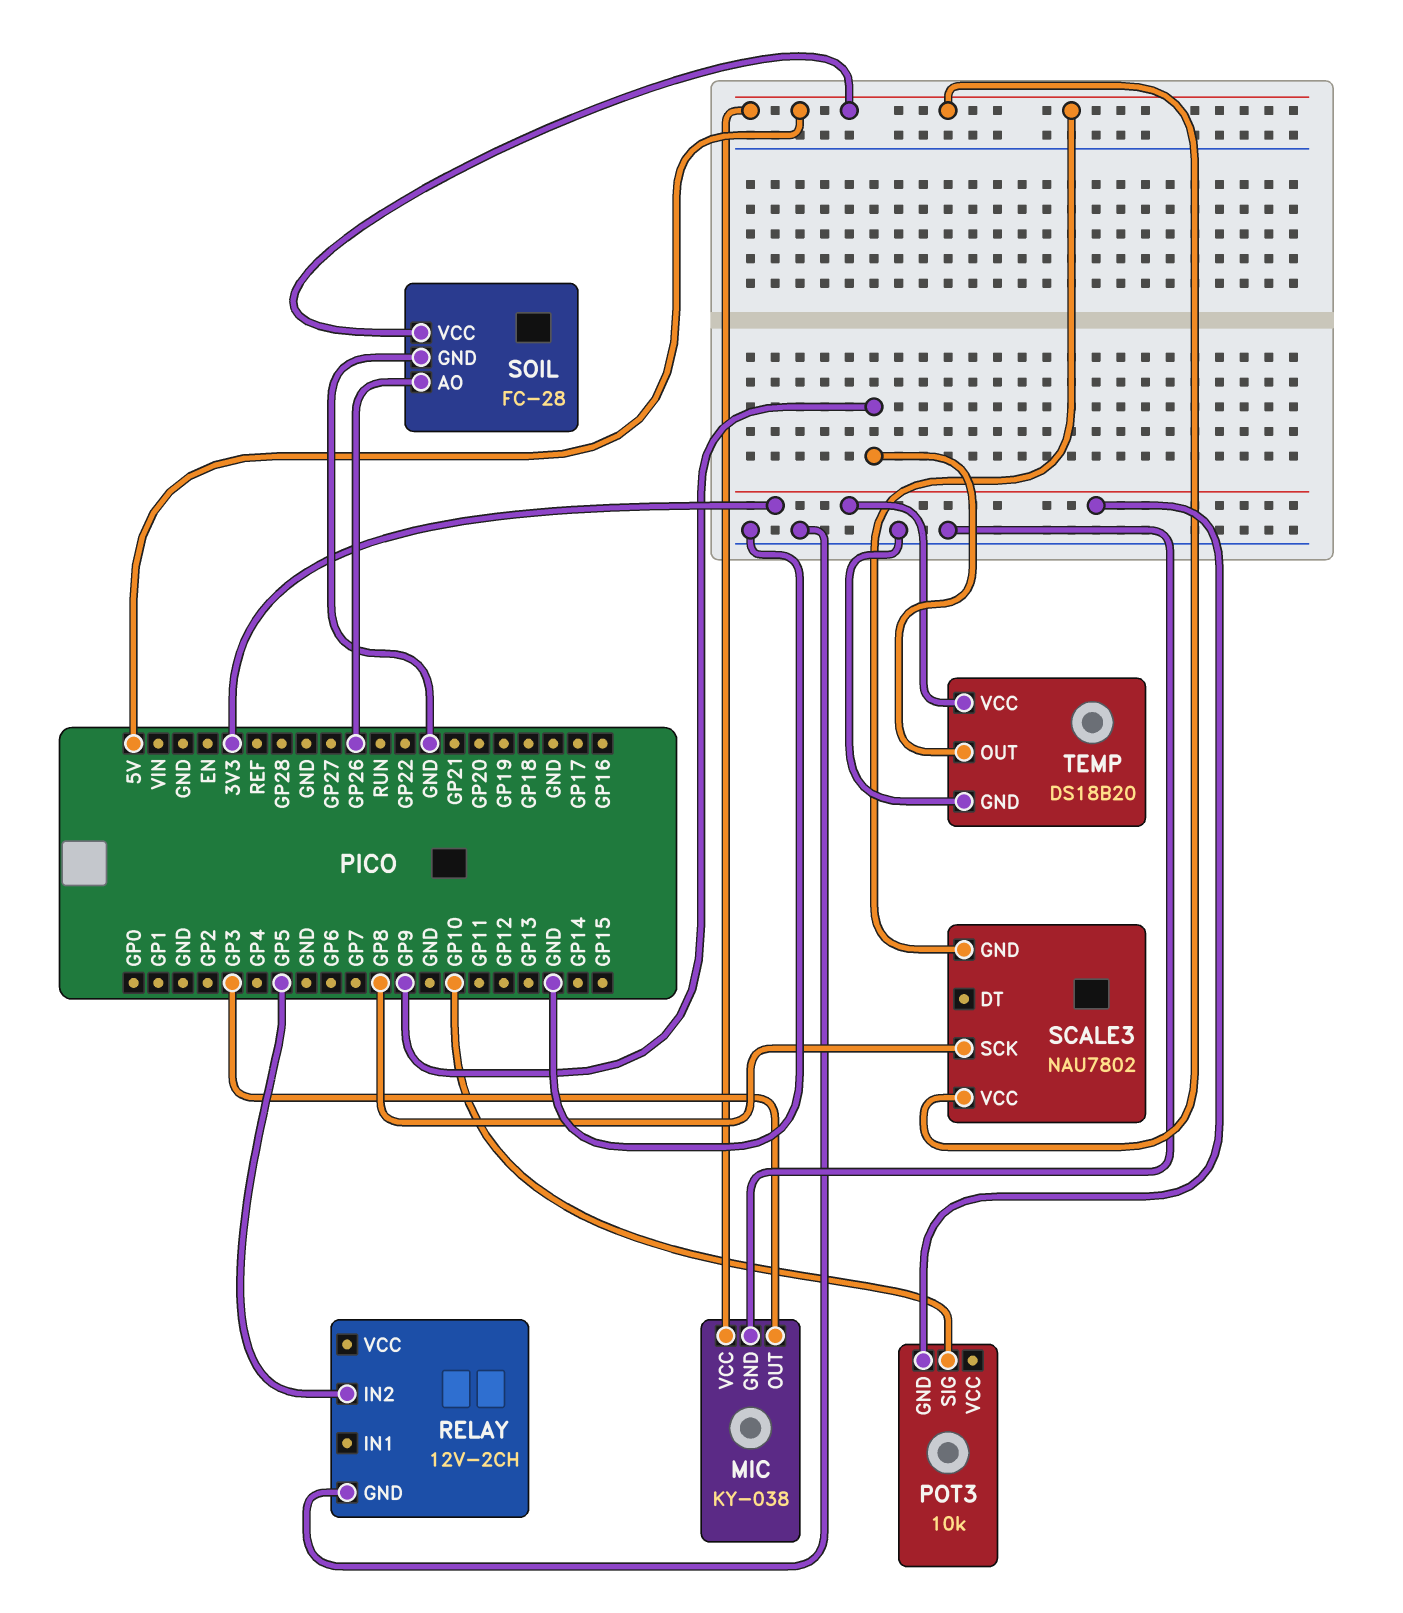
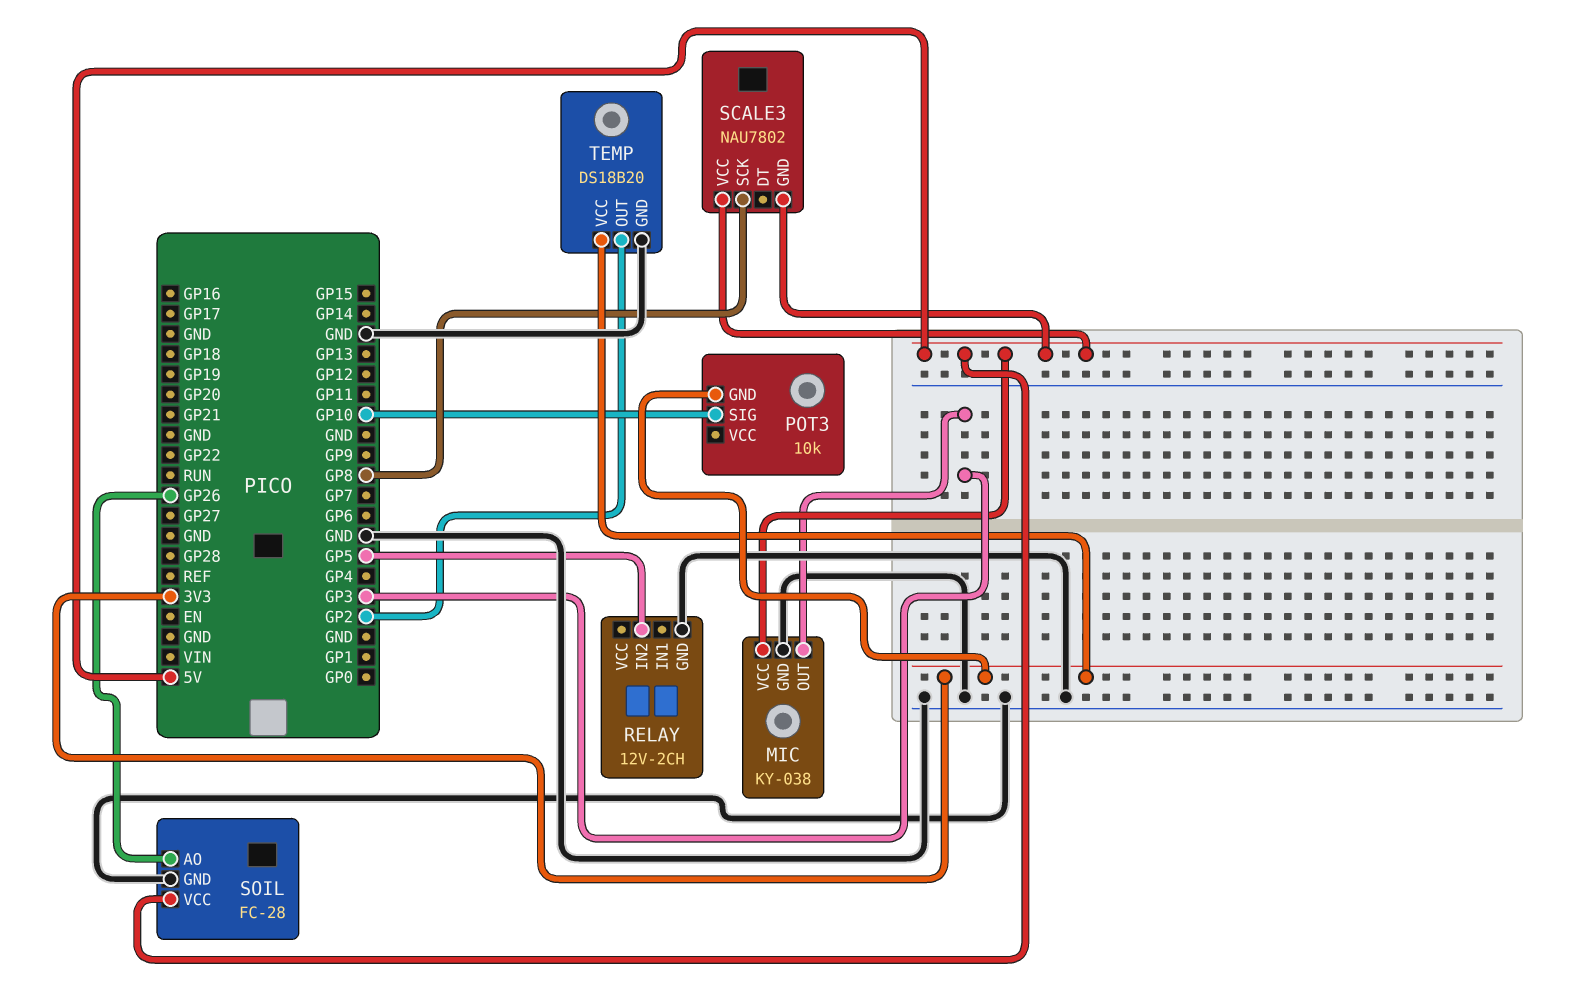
TEMP pin OUT: GP9 -> GP2

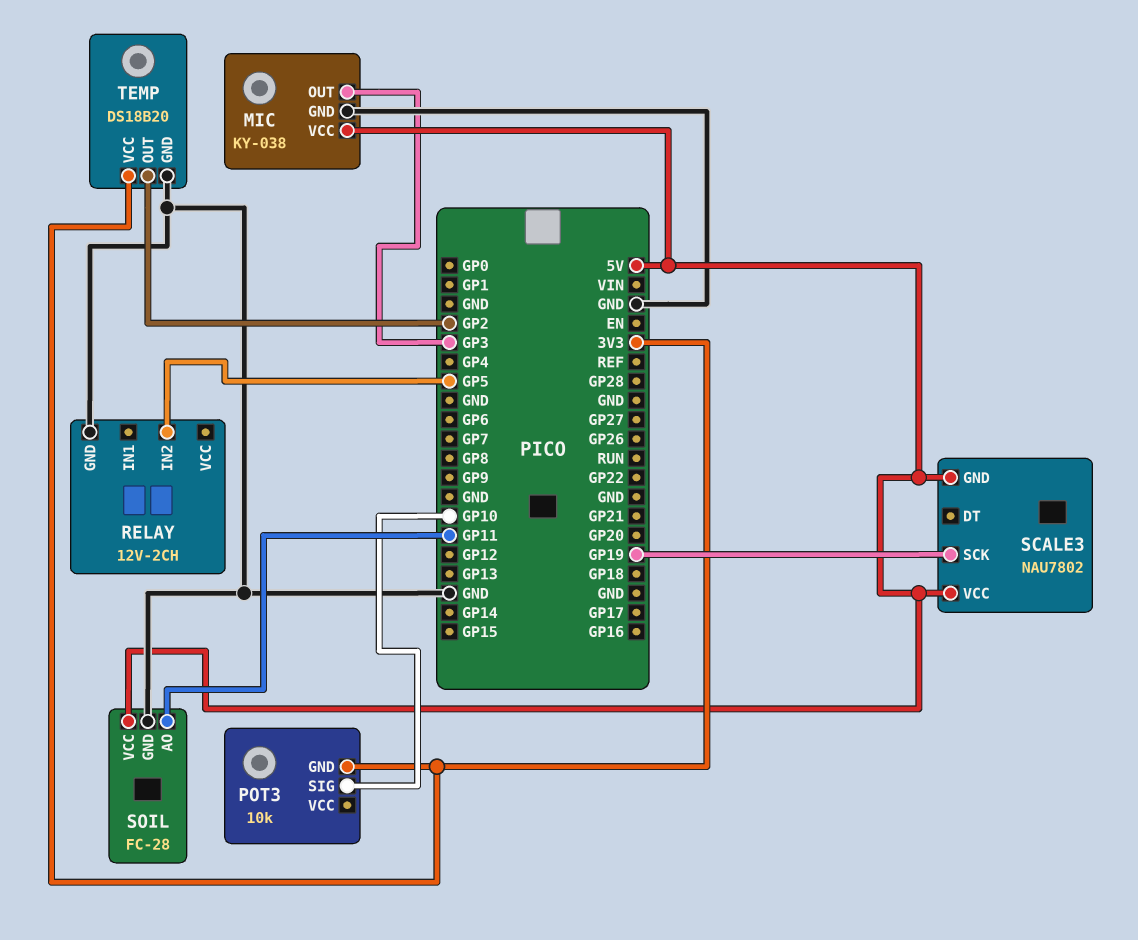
SCALE3 pin SCK: GP8 -> GP19
SOIL pin AO: GP26 -> GP11

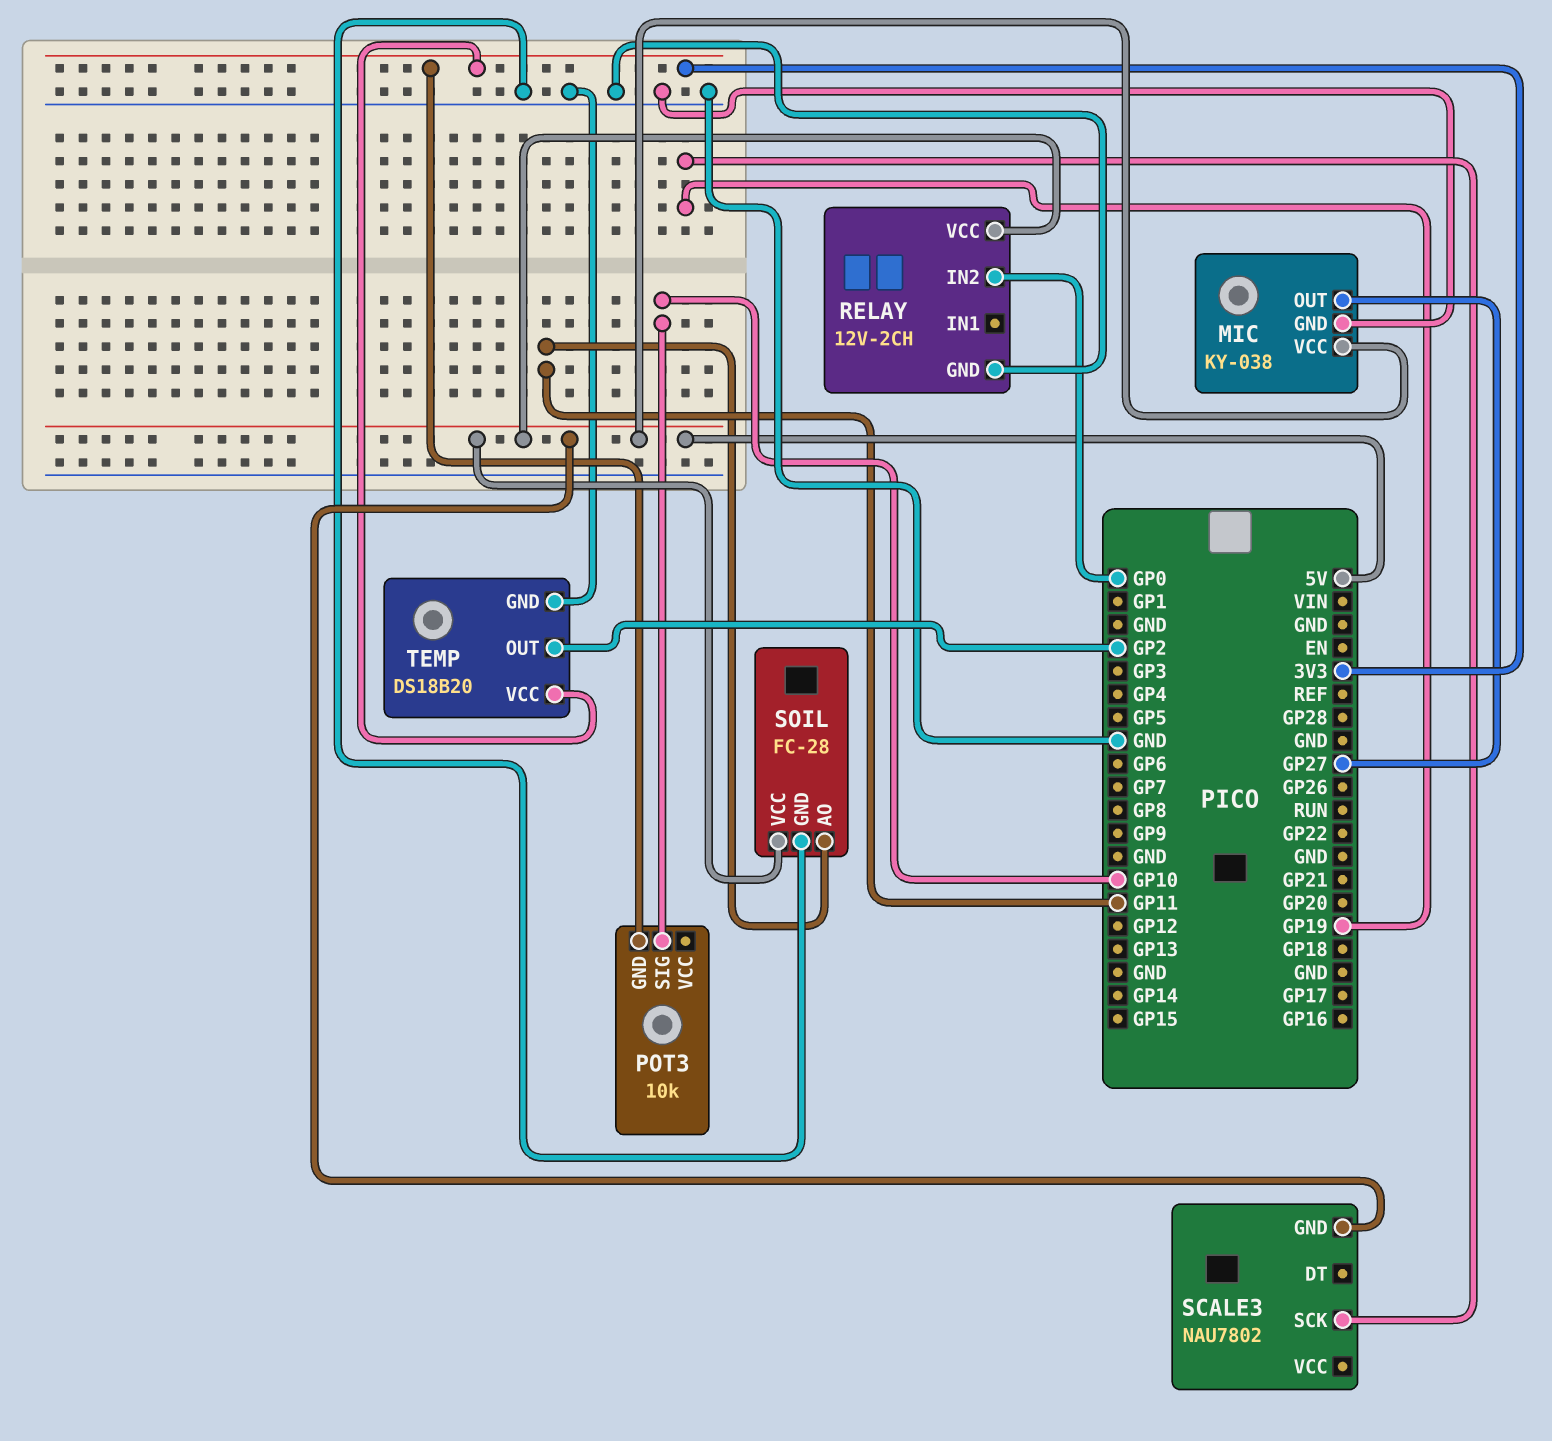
MIC pin OUT: GP3 -> GP27
RELAY pin IN2: GP5 -> GP0
RELAY pin VCC: none -> 5V
SCALE3 pin VCC: 5V -> none

